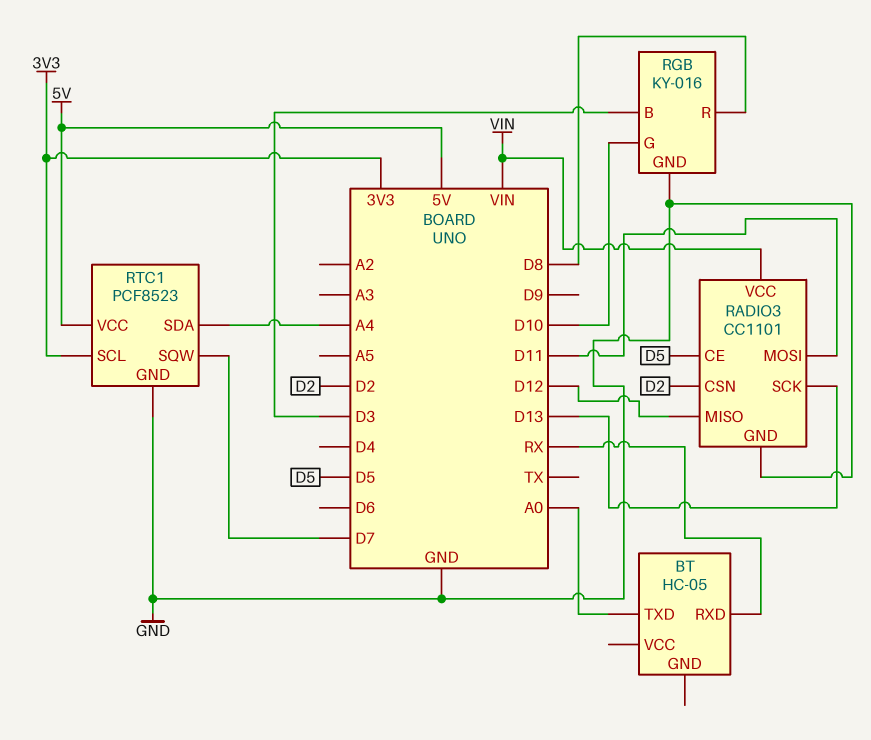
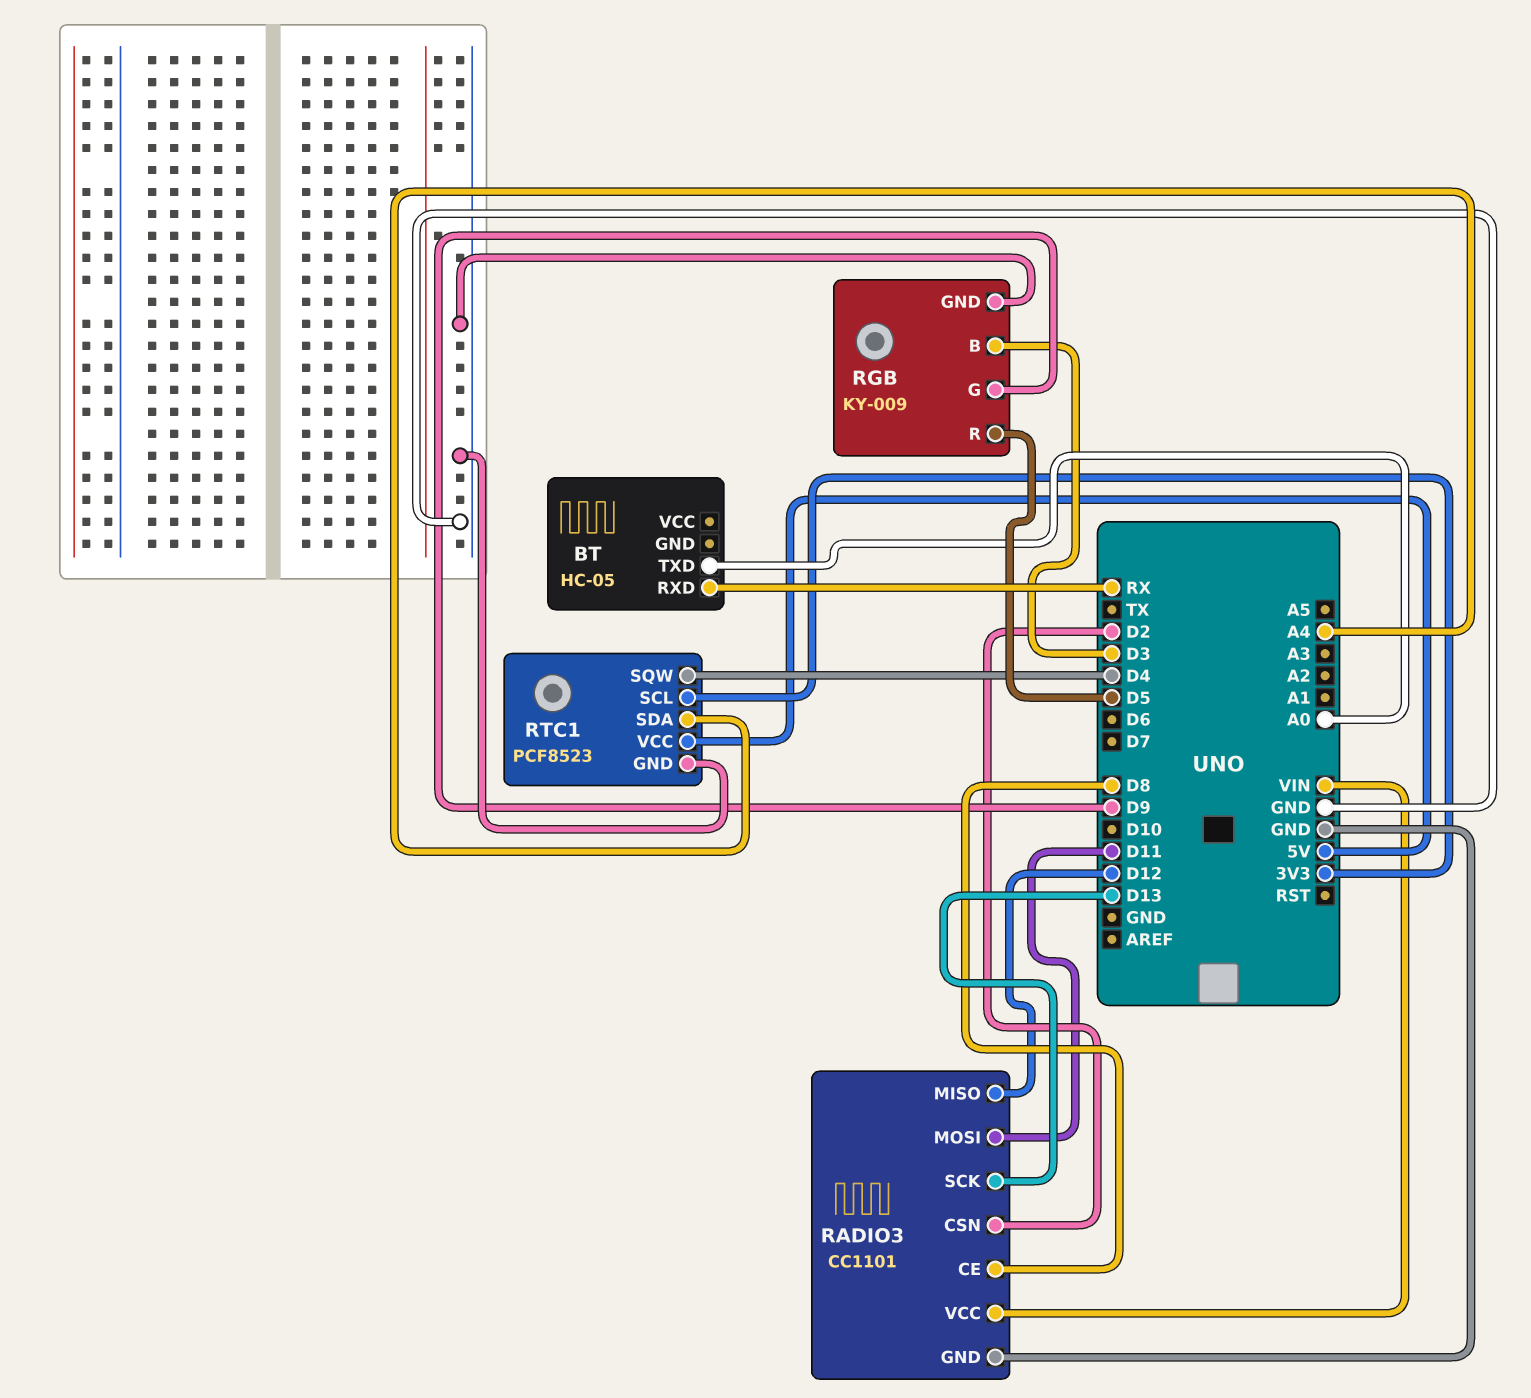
RADIO3 pin CE: D5 -> D8
RGB: KY-016 -> KY-009
RGB pin G: D10 -> D9
RGB pin R: D8 -> D5
RTC1 pin SQW: D7 -> D4

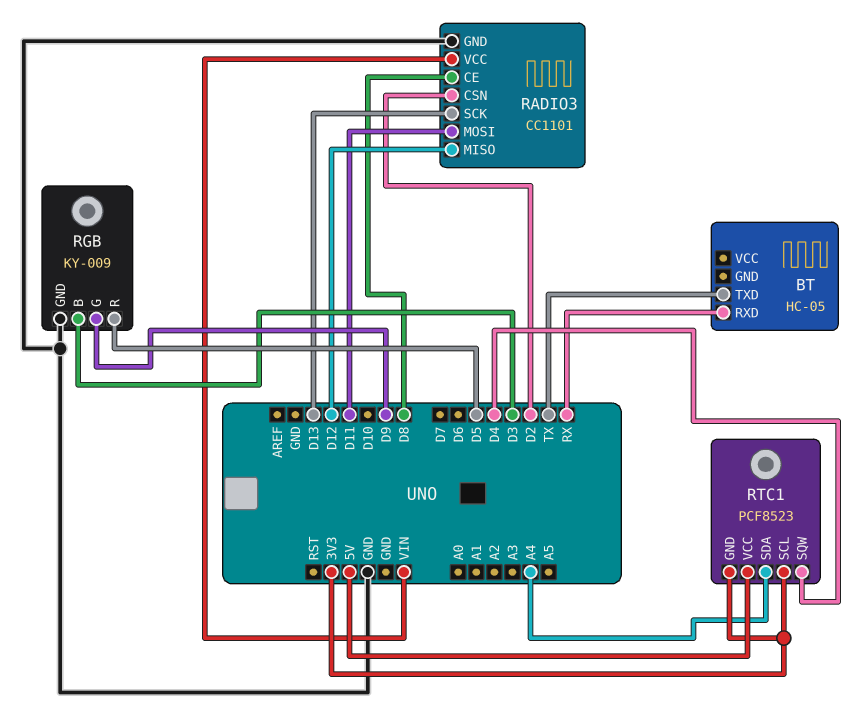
BT pin TXD: A0 -> TX
RTC1 pin GND: GND -> 3V3

